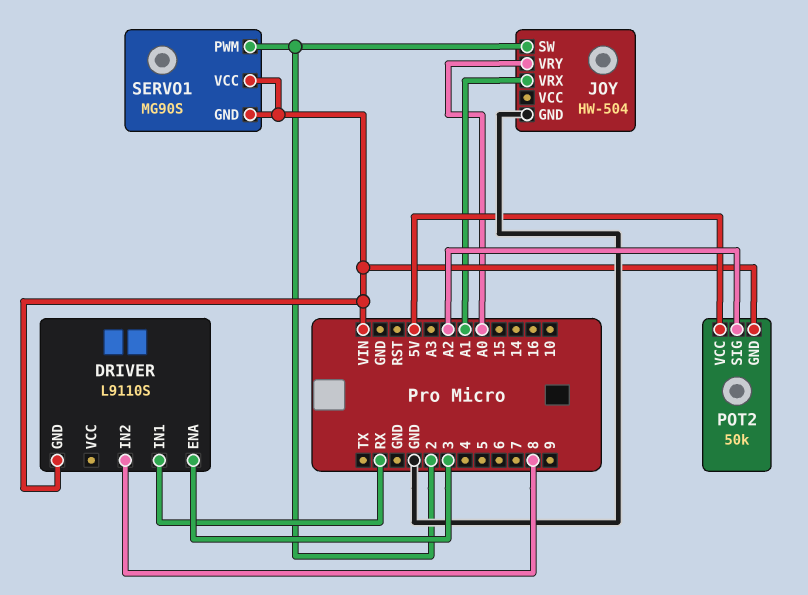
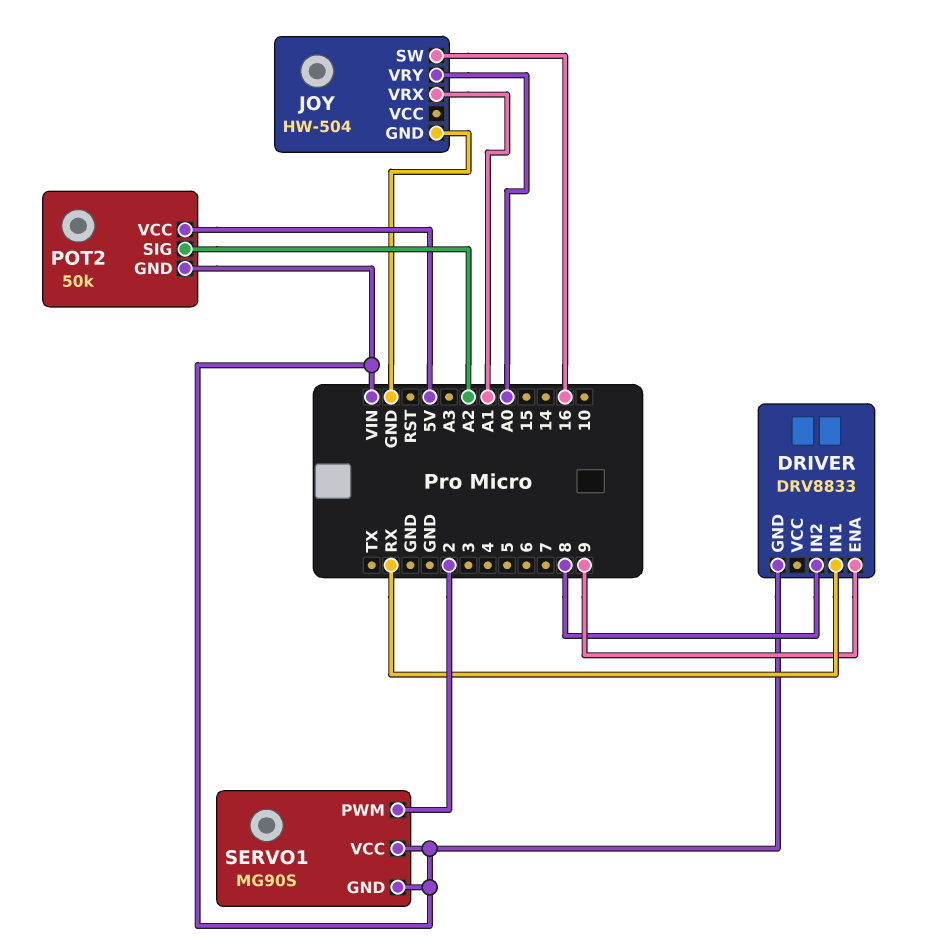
DRIVER: L9110S -> DRV8833
DRIVER pin ENA: 3 -> 9
JOY pin SW: 2 -> 16

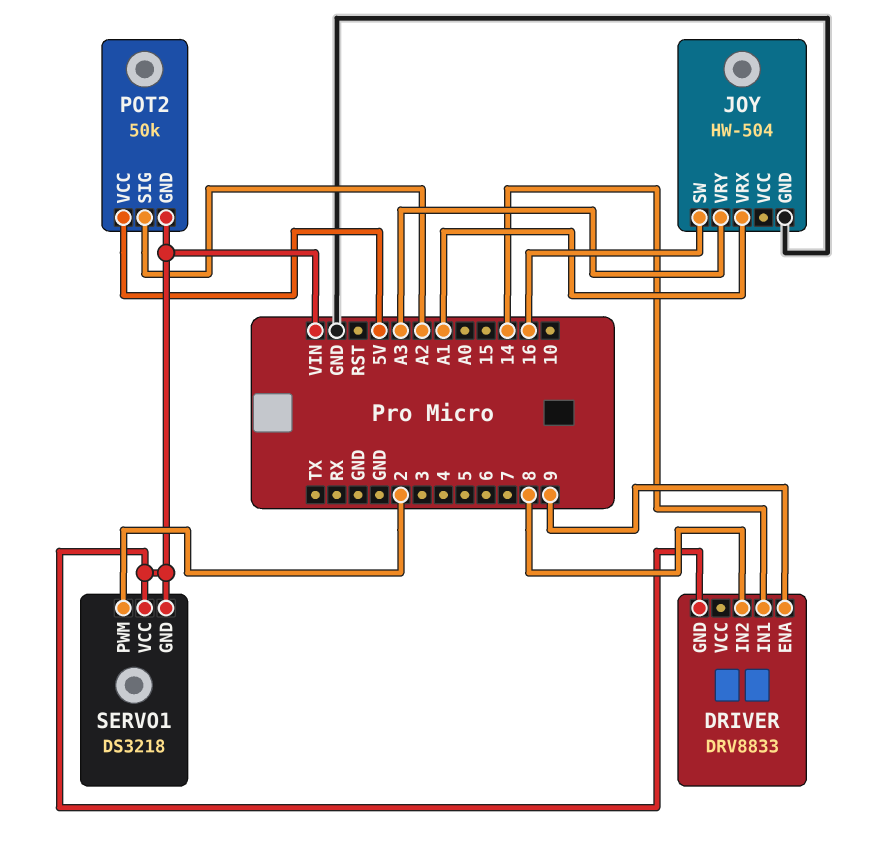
DRIVER pin IN1: RX -> 14
JOY pin VRY: A0 -> A3
SERVO1: MG90S -> DS3218

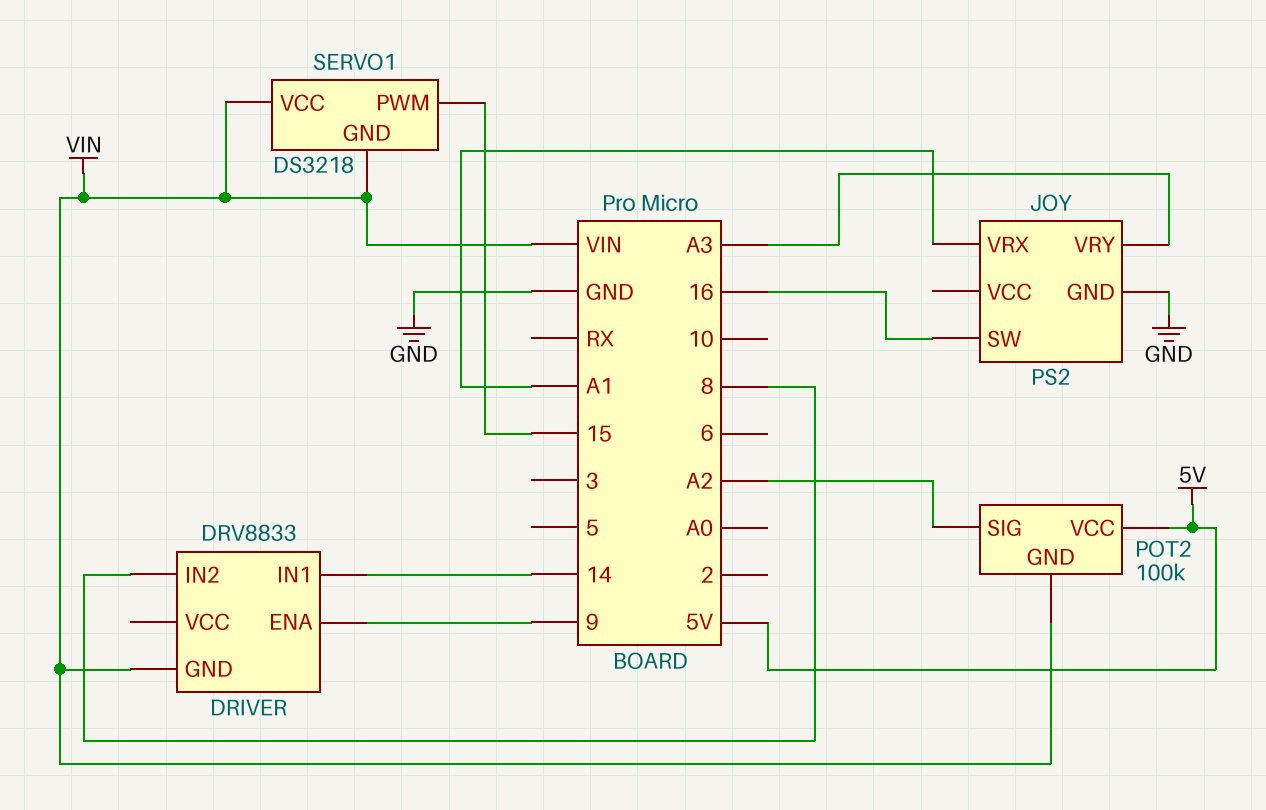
JOY: HW-504 -> PS2
POT2: 50k -> 100k
SERVO1 pin PWM: 2 -> 15

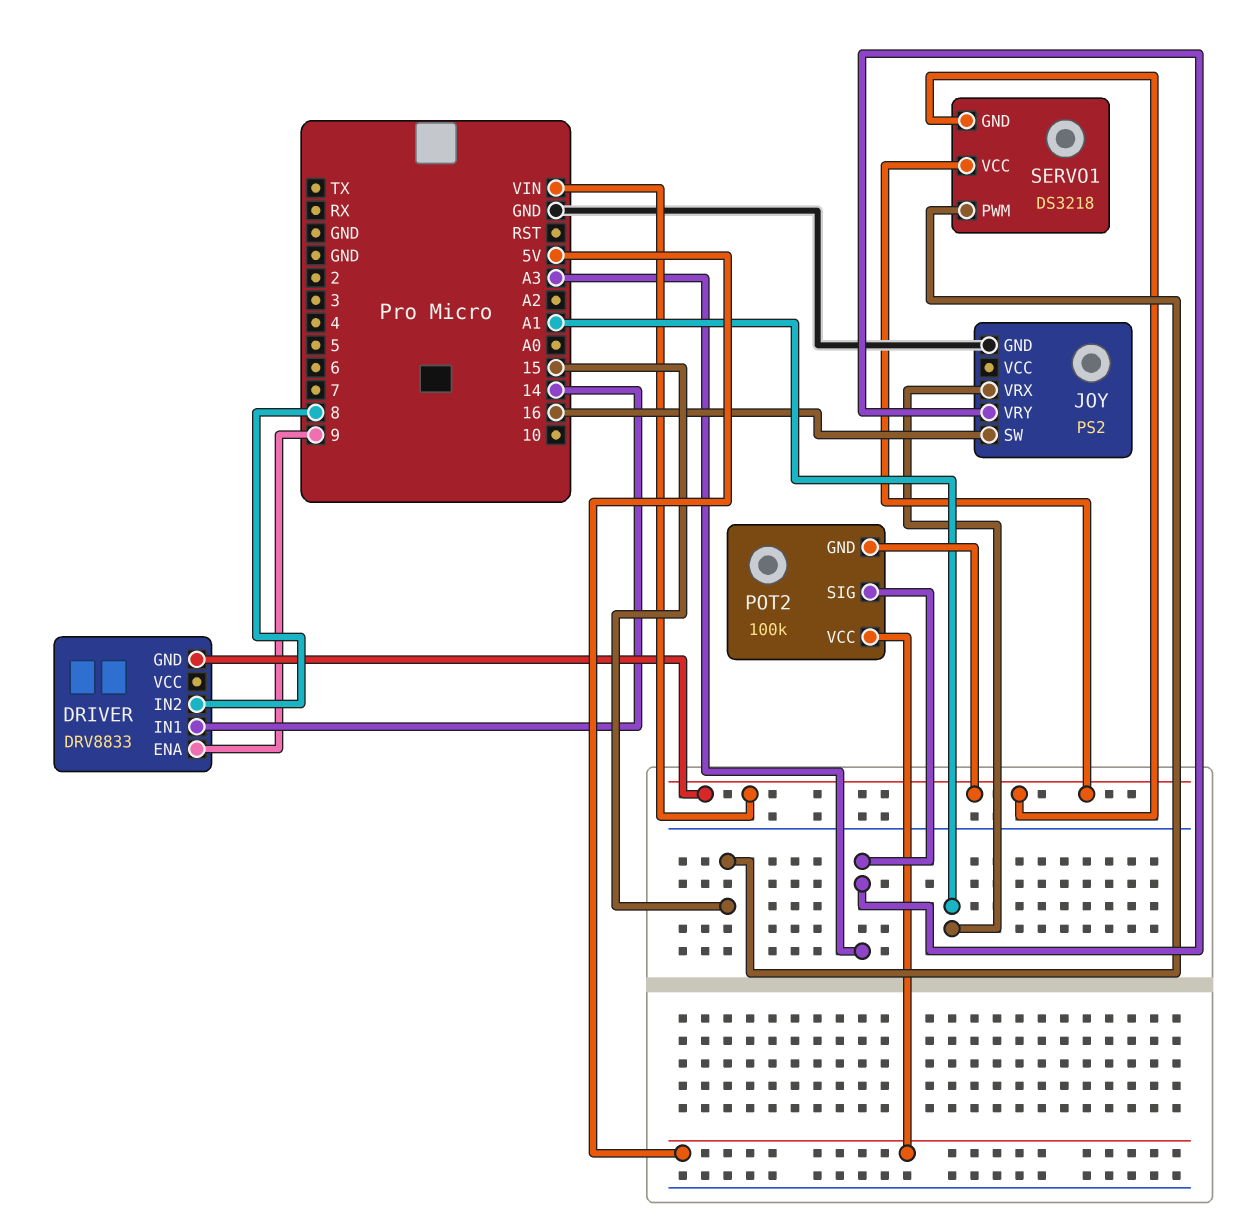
POT2 pin SIG: A2 -> A3

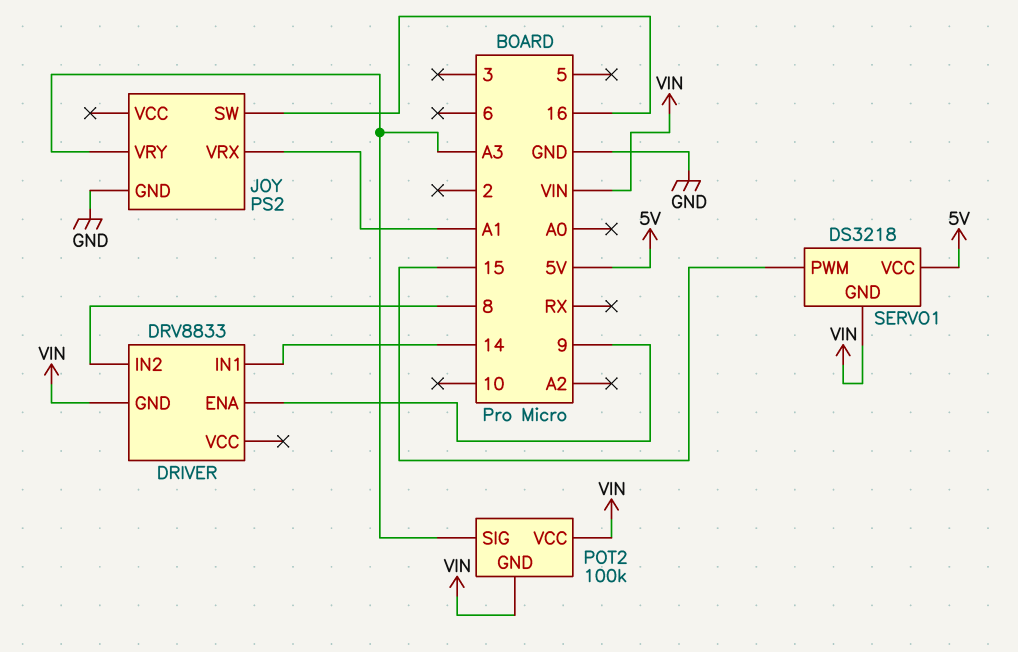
POT2 pin VCC: 5V -> VIN
SERVO1 pin VCC: VIN -> 5V

